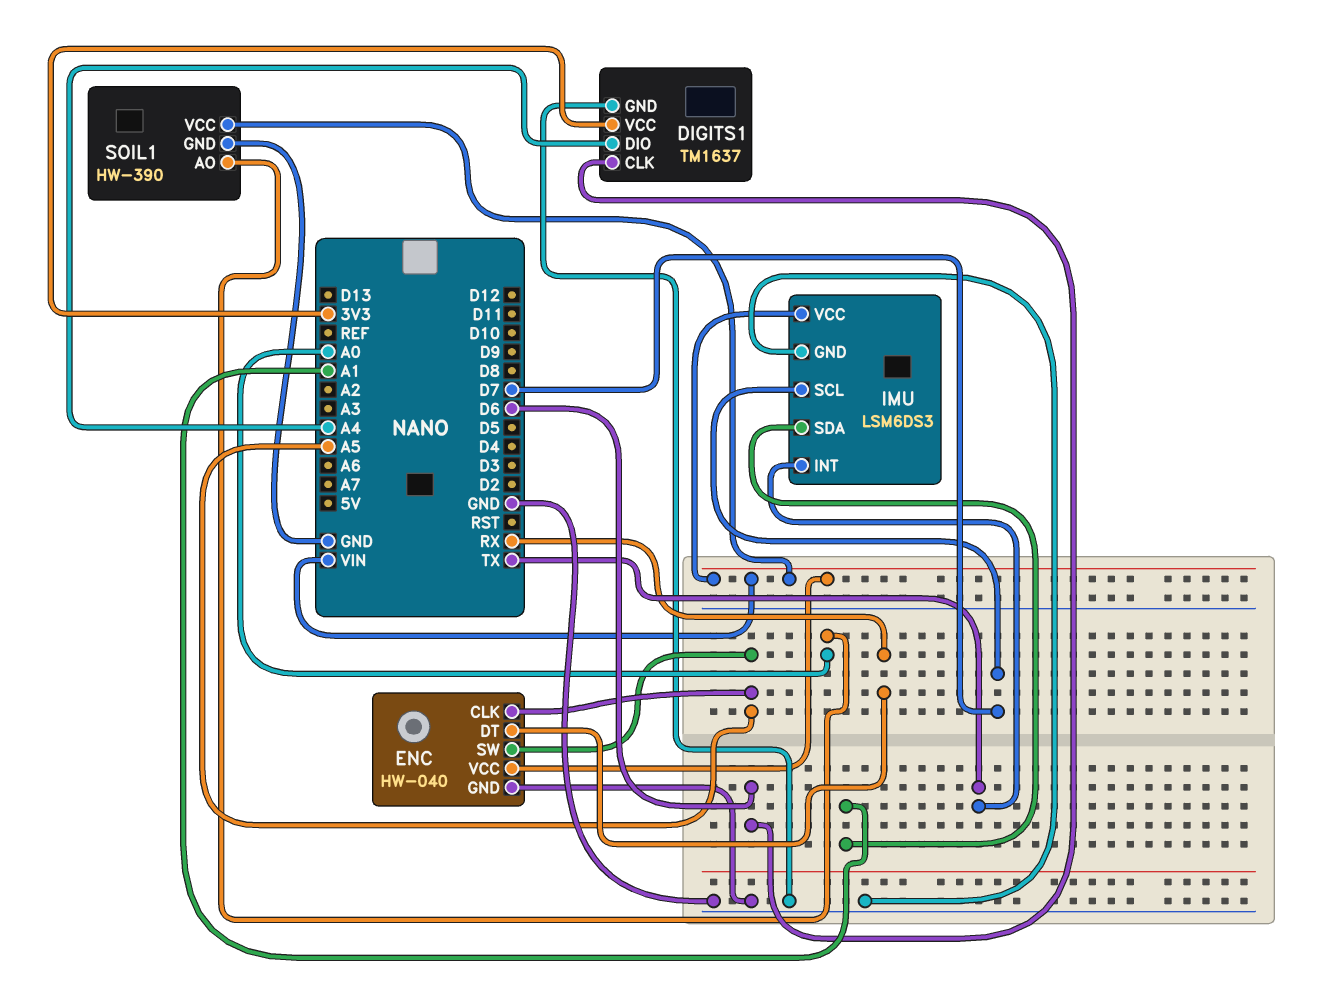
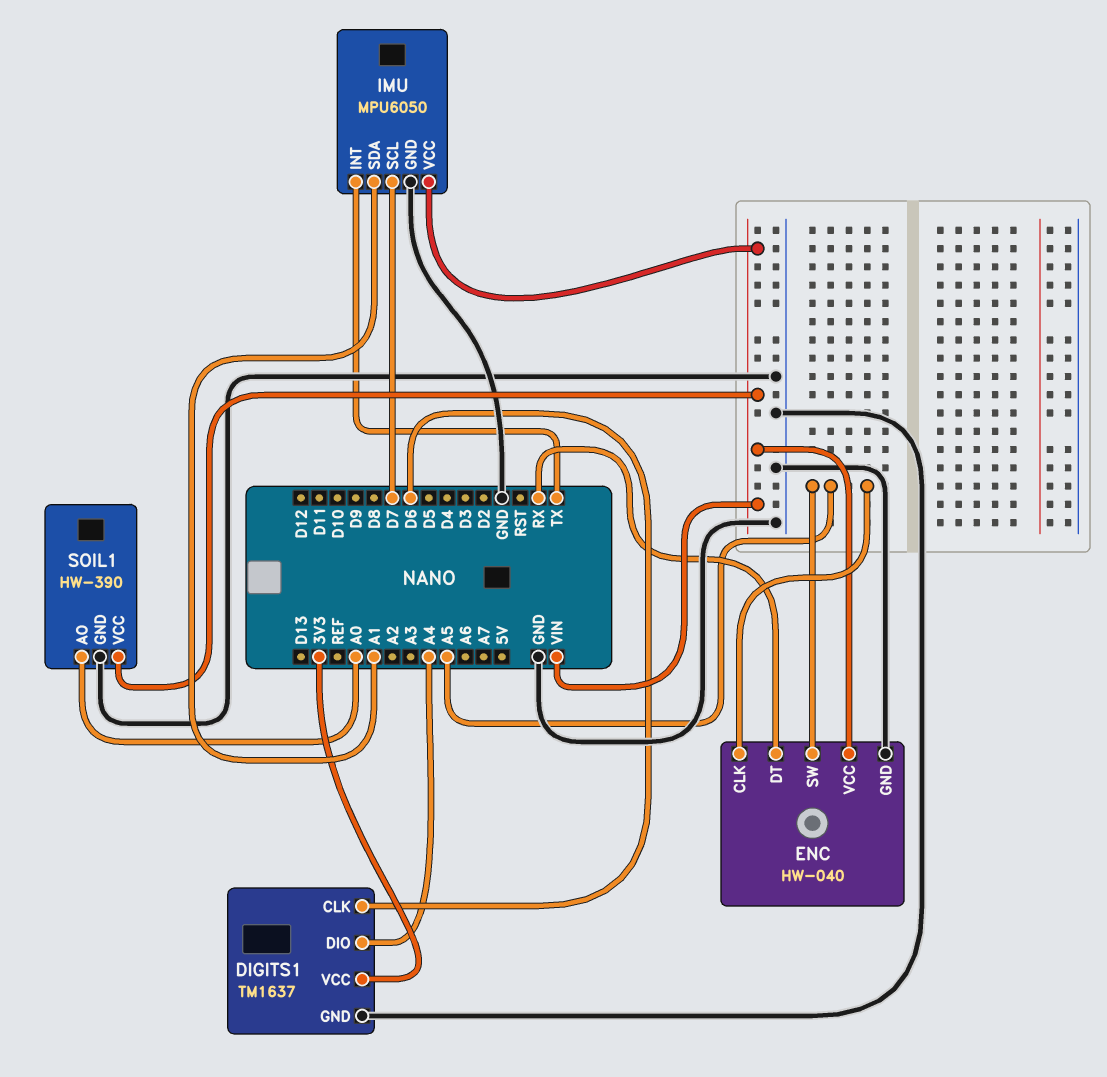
IMU: LSM6DS3 -> MPU6050

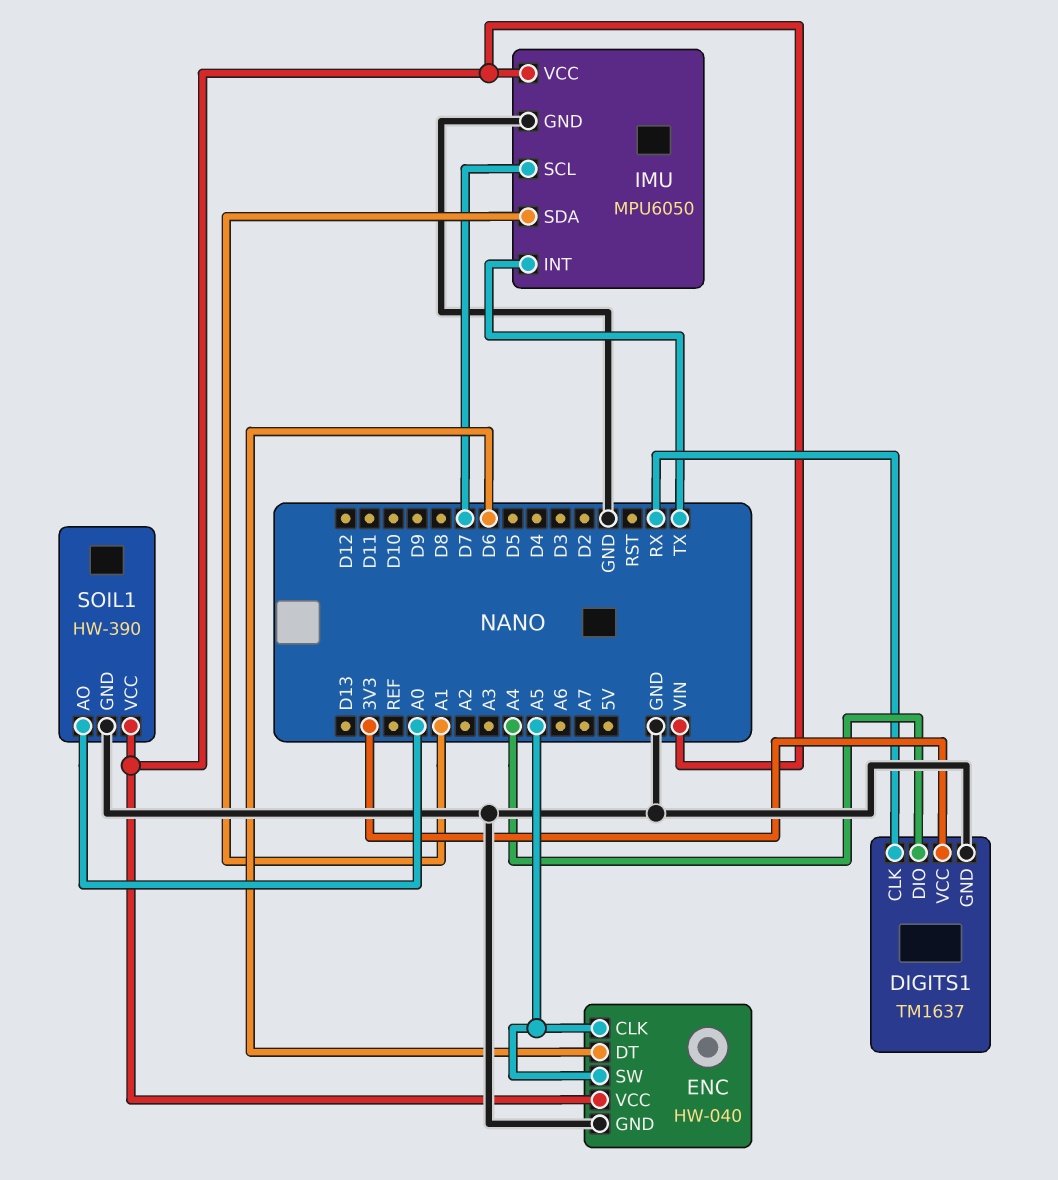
DIGITS1 pin CLK: D6 -> RX
ENC pin DT: RX -> D6

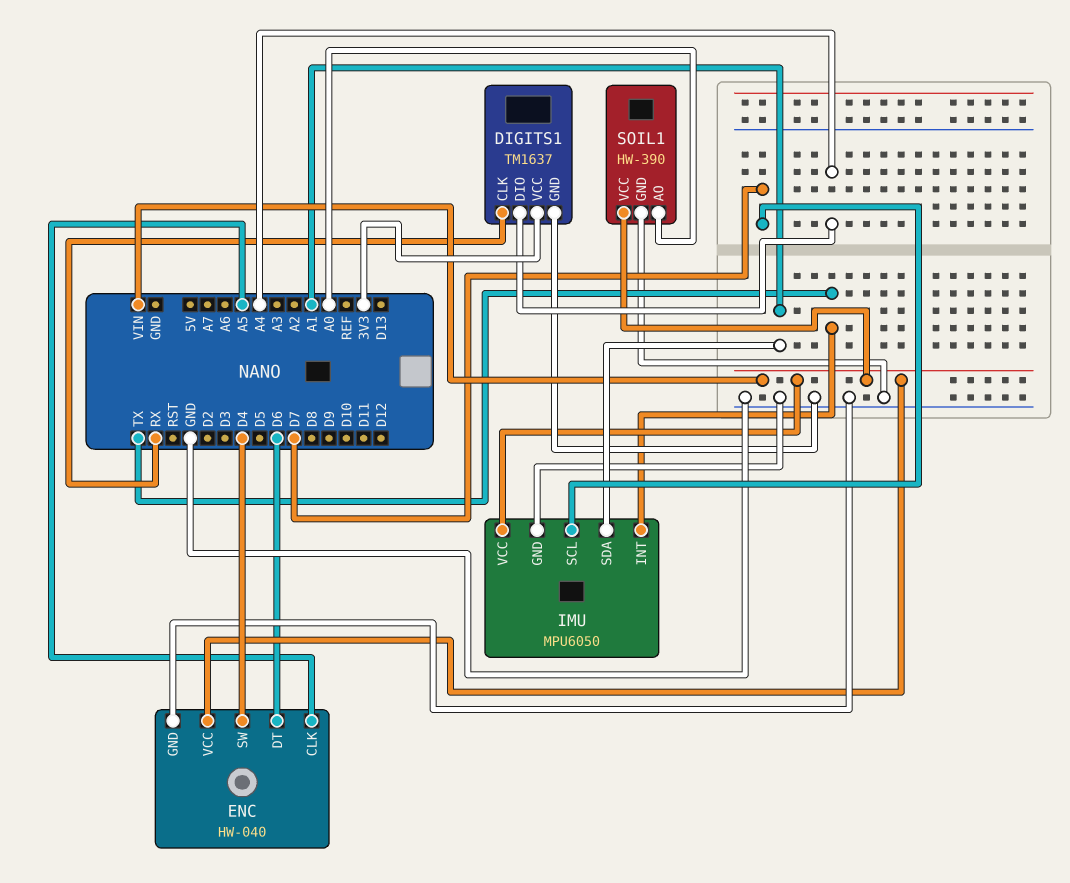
ENC pin SW: A5 -> D4

